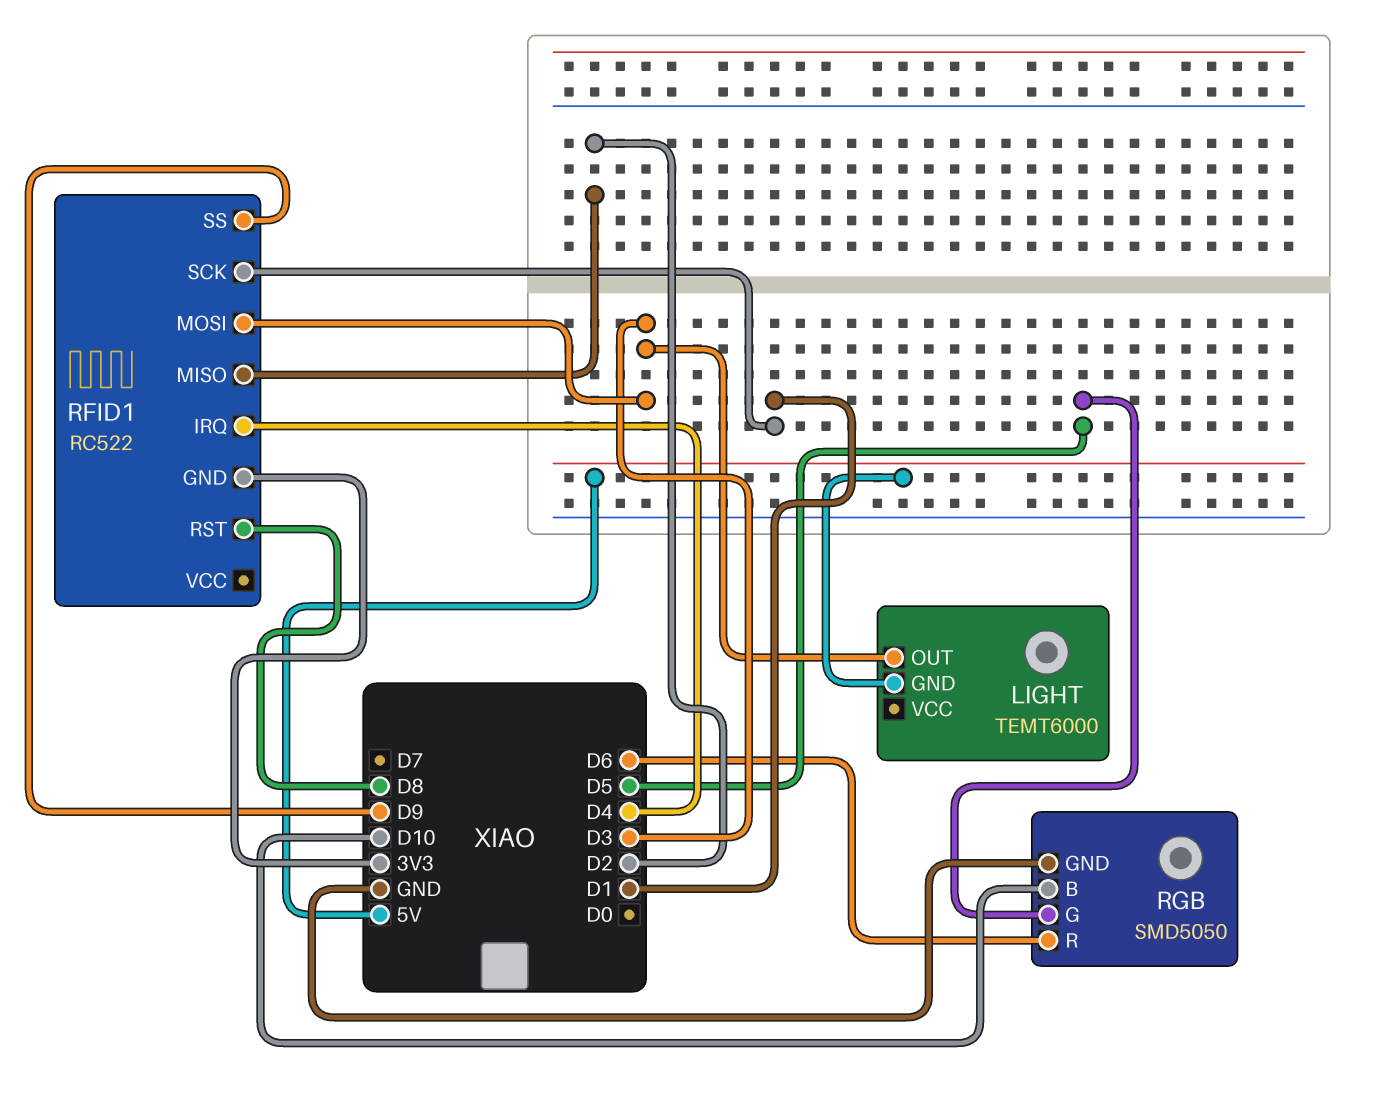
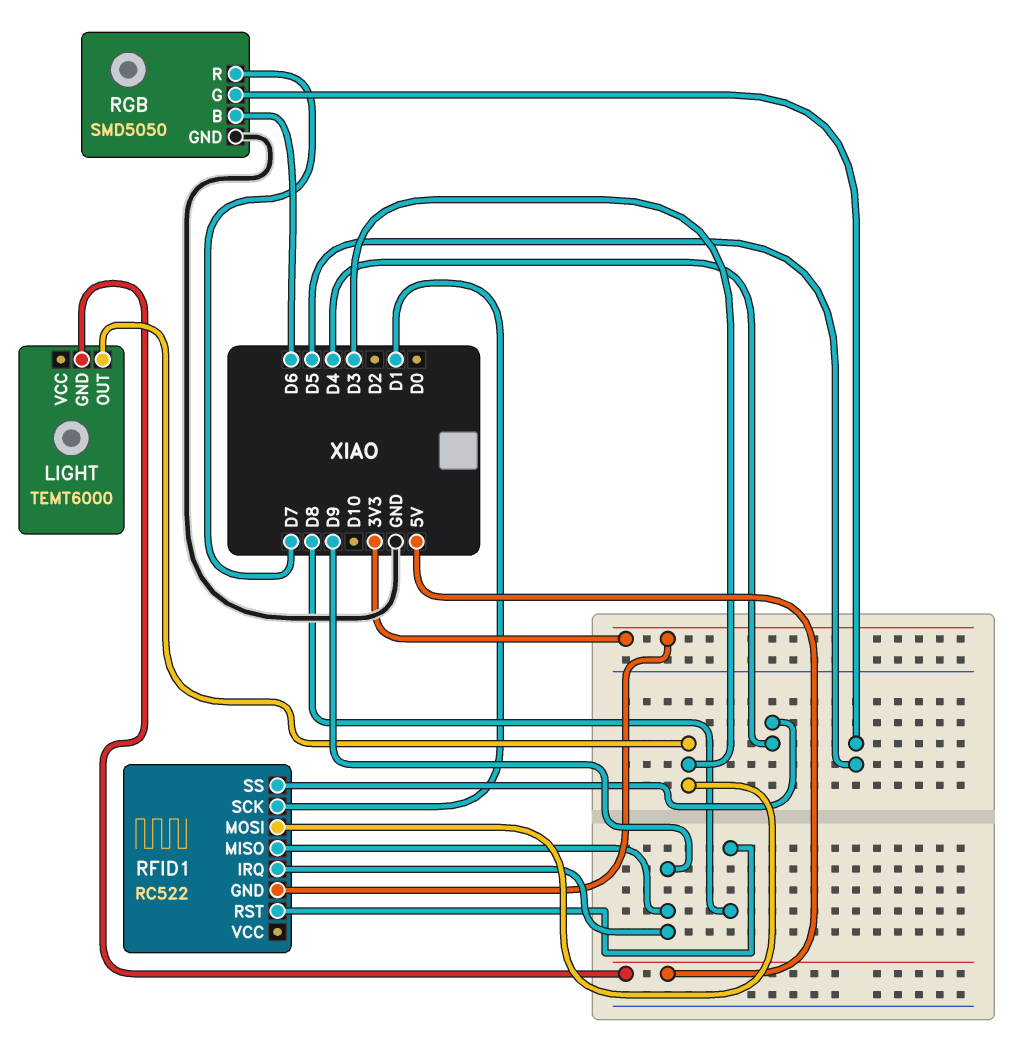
RFID1 pin IRQ: D4 -> D9
RFID1 pin MISO: D2 -> D9
RFID1 pin SS: D9 -> D4
RGB pin B: D10 -> D6
RGB pin R: D6 -> D7

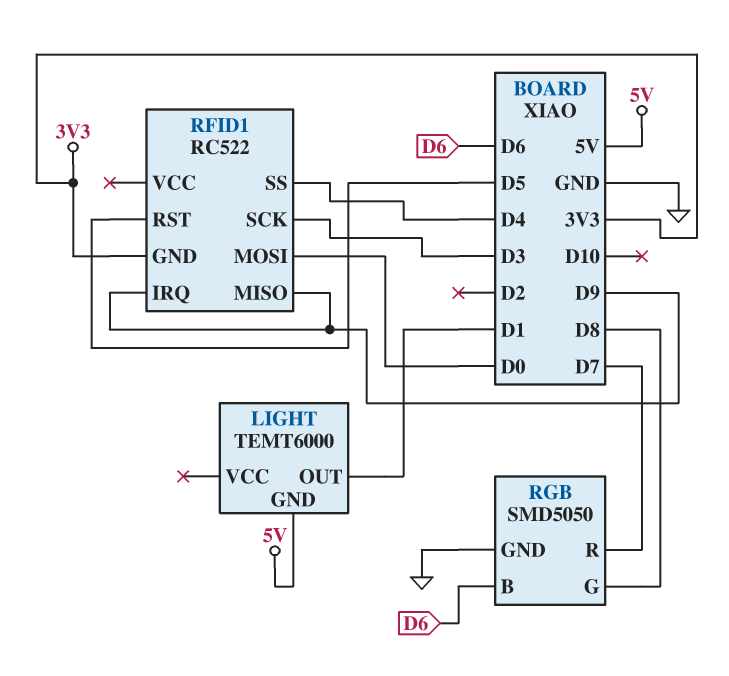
LIGHT pin OUT: D3 -> D1
RFID1 pin MOSI: D3 -> D0
RFID1 pin RST: D8 -> D5
RFID1 pin SCK: D1 -> D3
RGB pin G: D5 -> D8

